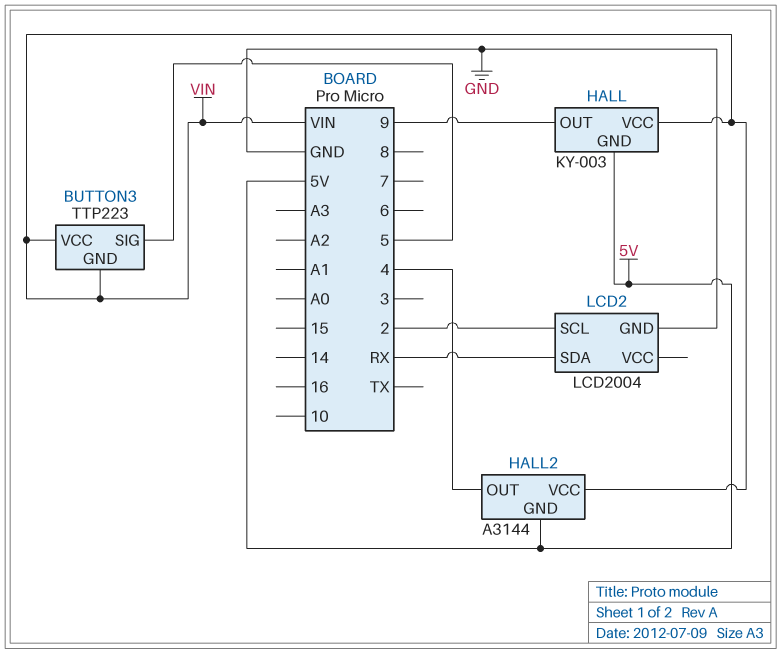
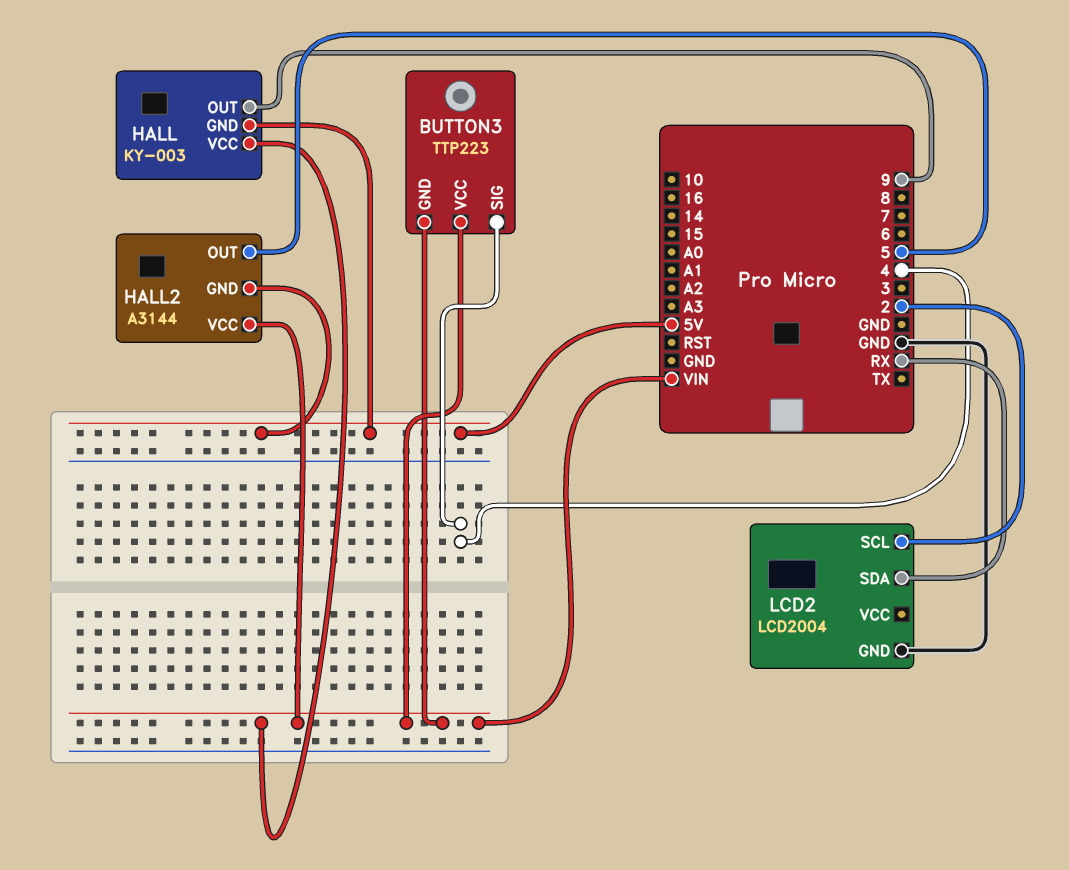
BUTTON3 pin SIG: 5 -> 4
HALL2 pin OUT: 4 -> 5

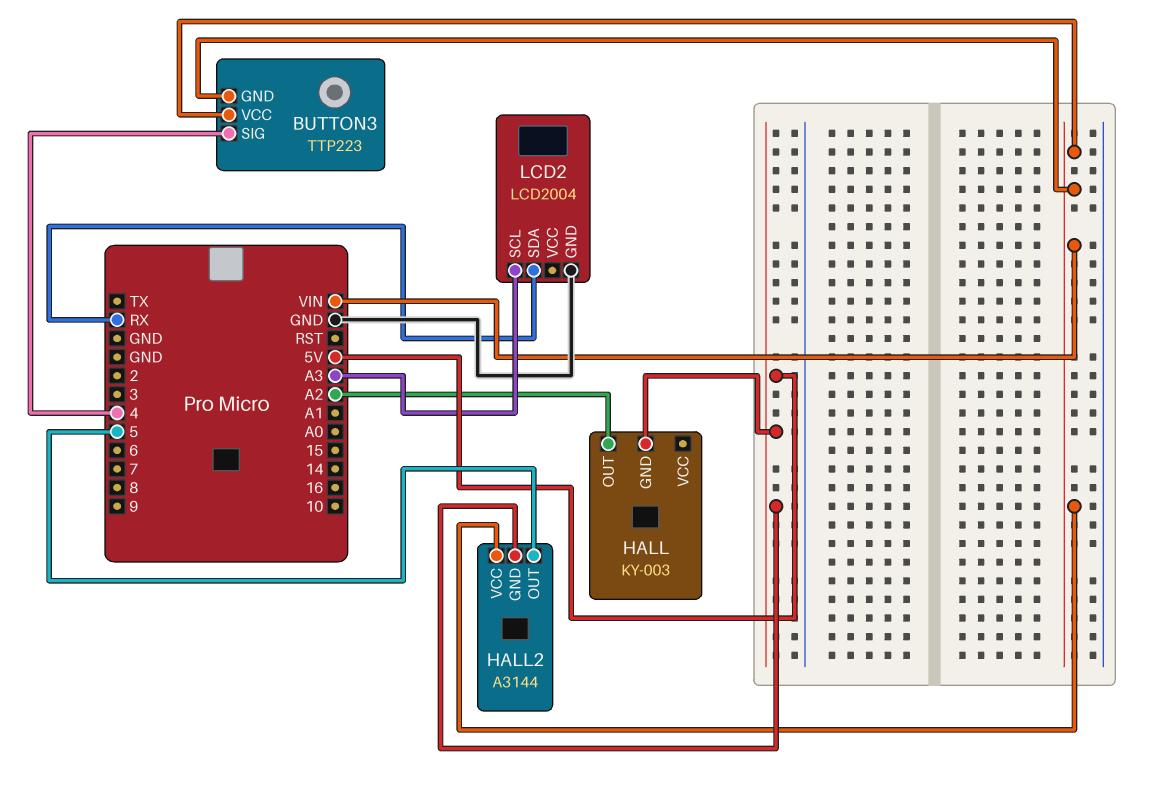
HALL pin OUT: 9 -> A2
HALL pin VCC: VIN -> none
LCD2 pin SCL: 2 -> A3

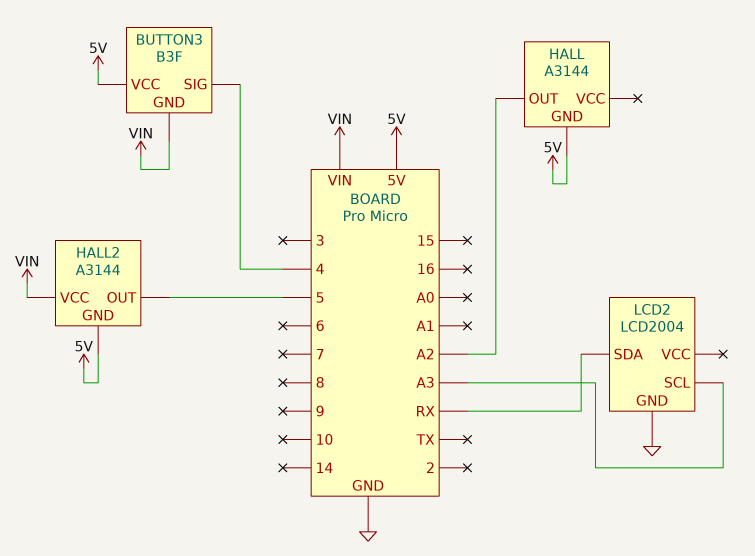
BUTTON3: TTP223 -> B3F
BUTTON3 pin VCC: VIN -> 5V
HALL: KY-003 -> A3144

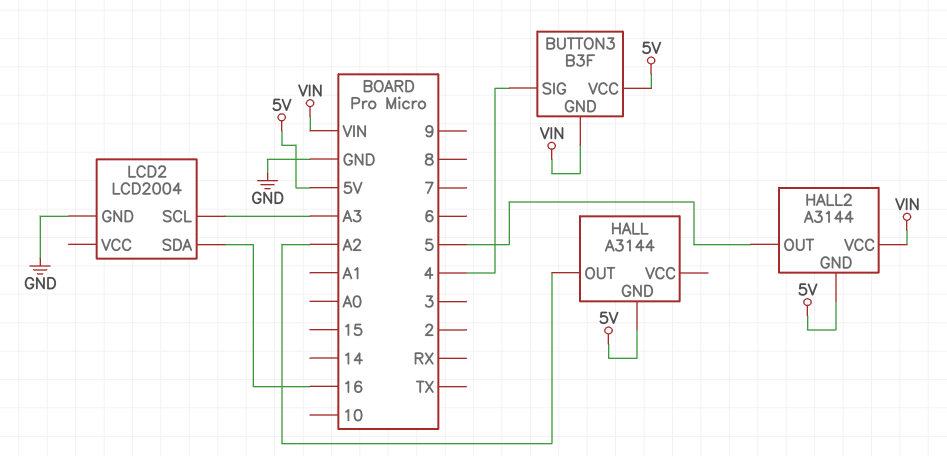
LCD2 pin SDA: RX -> 16

